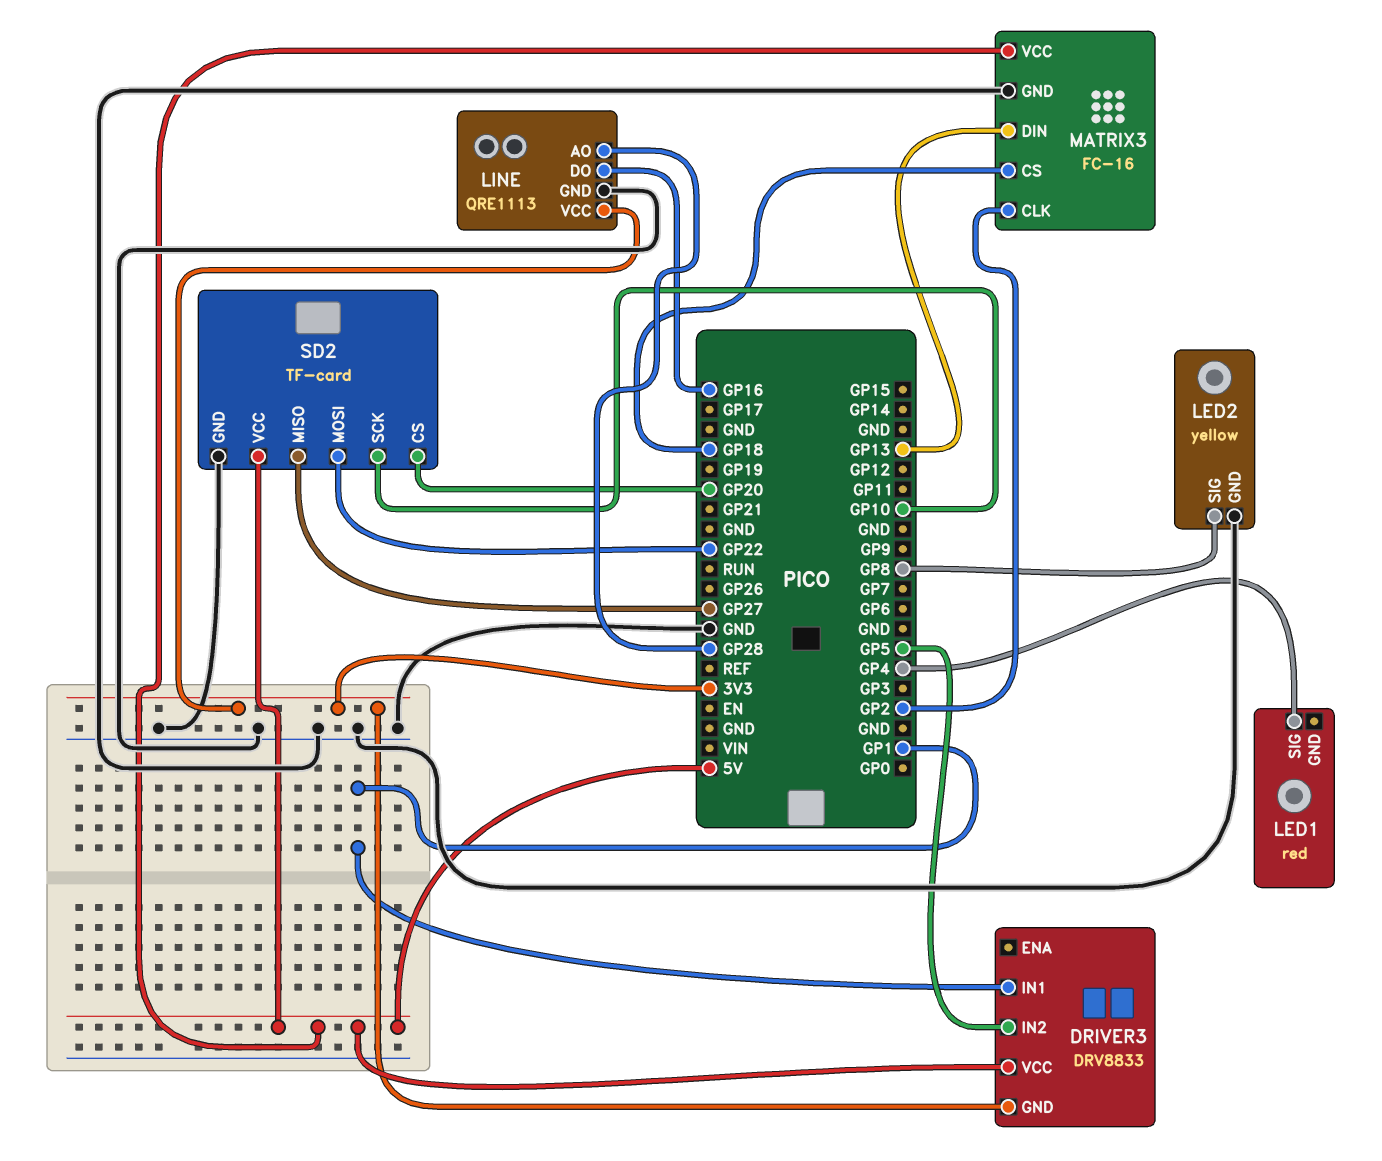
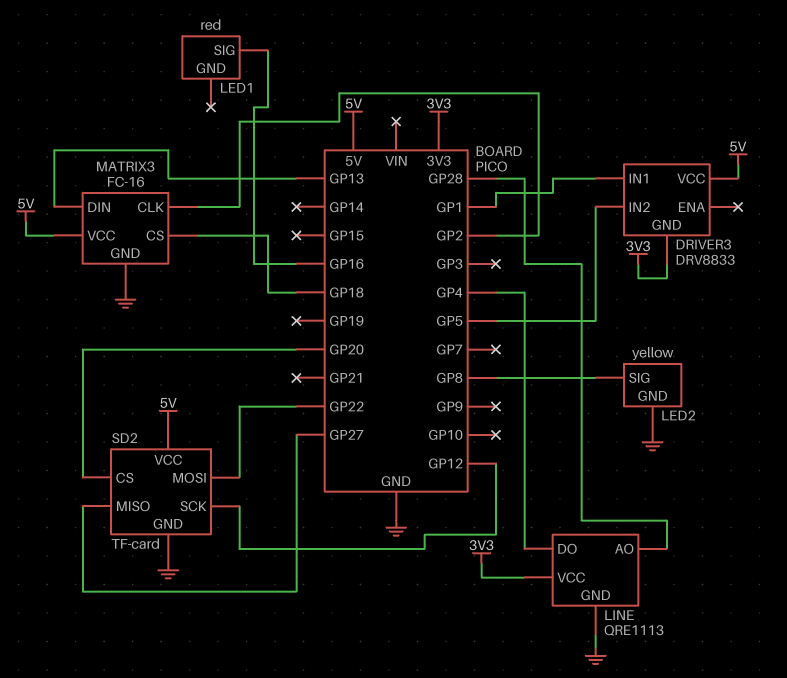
LED1 pin SIG: GP4 -> GP16
LINE pin DO: GP16 -> GP4
SD2 pin SCK: GP10 -> GP12

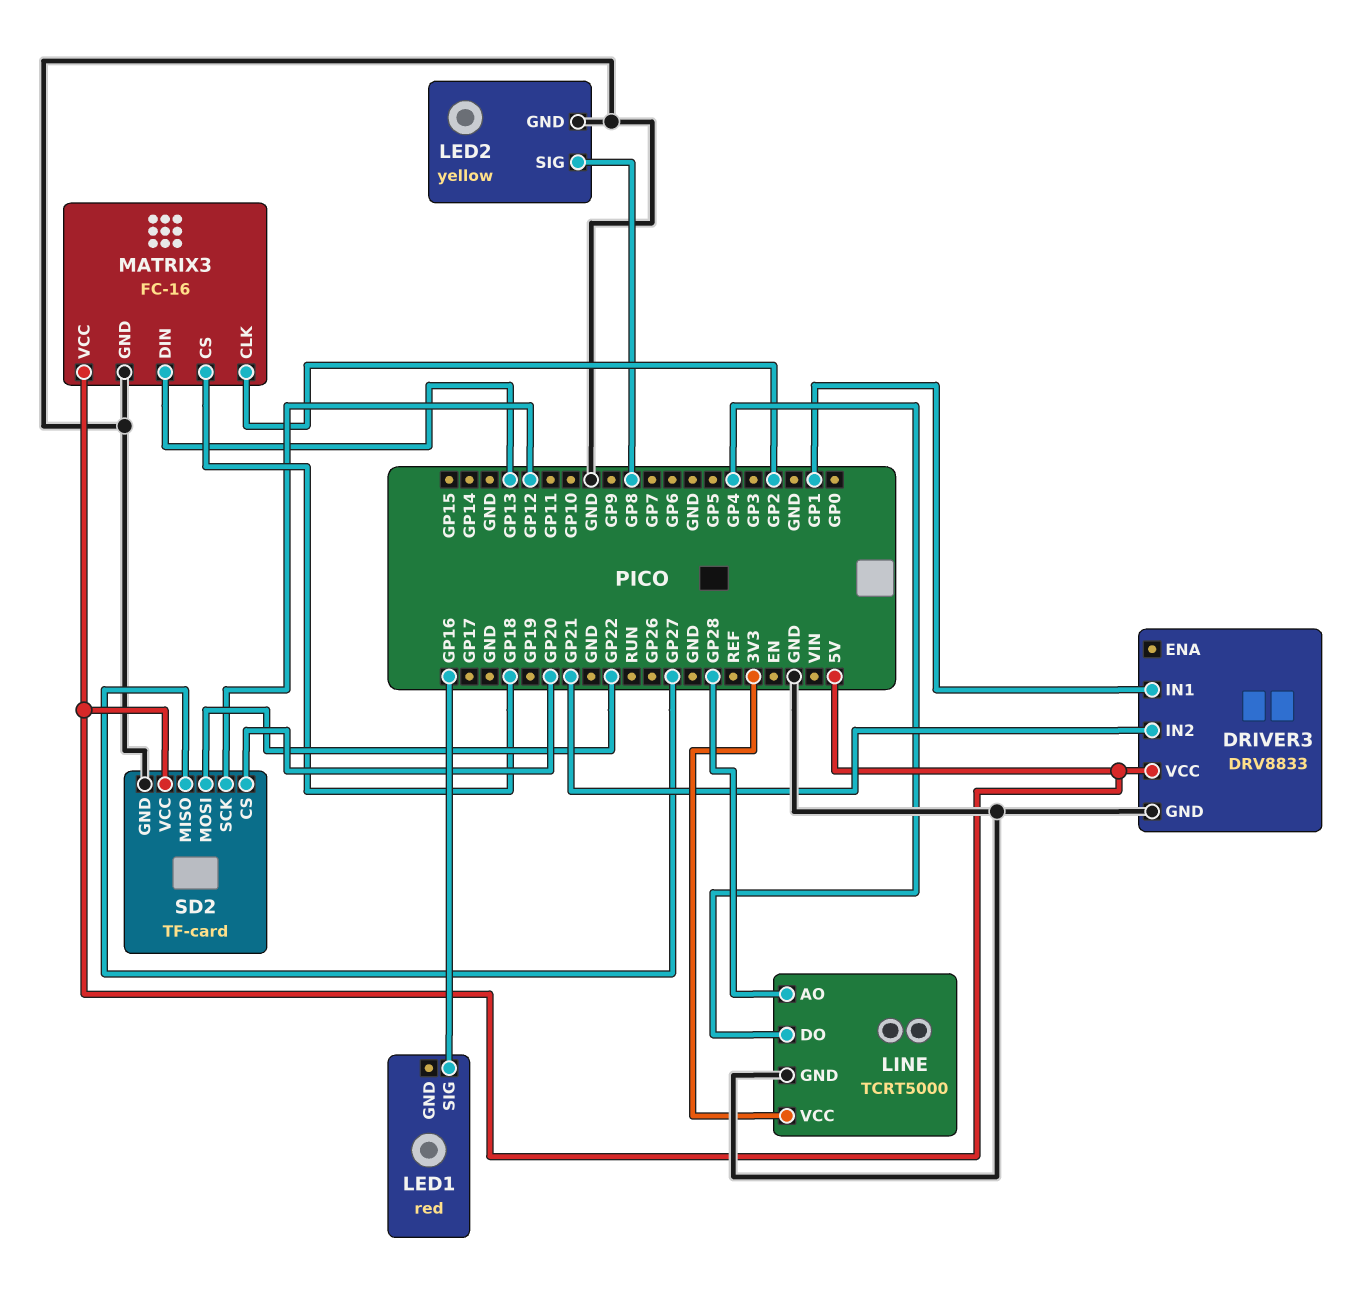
DRIVER3 pin GND: 3V3 -> GND
DRIVER3 pin IN2: GP5 -> GP21
LINE: QRE1113 -> TCRT5000

